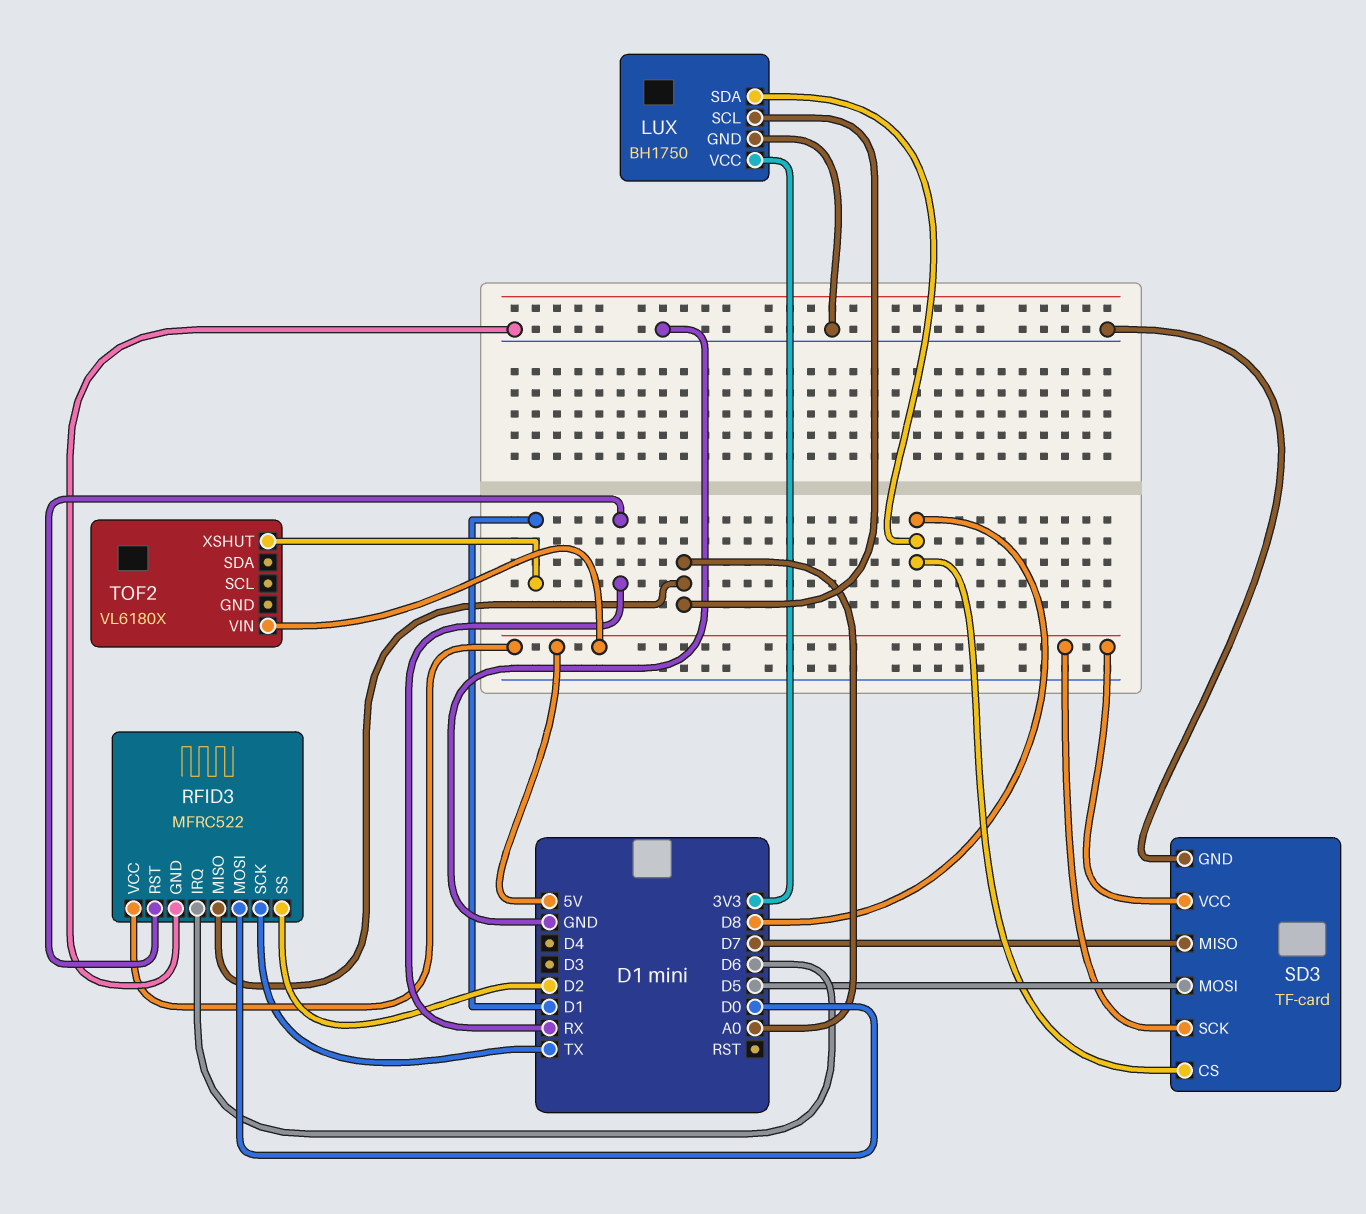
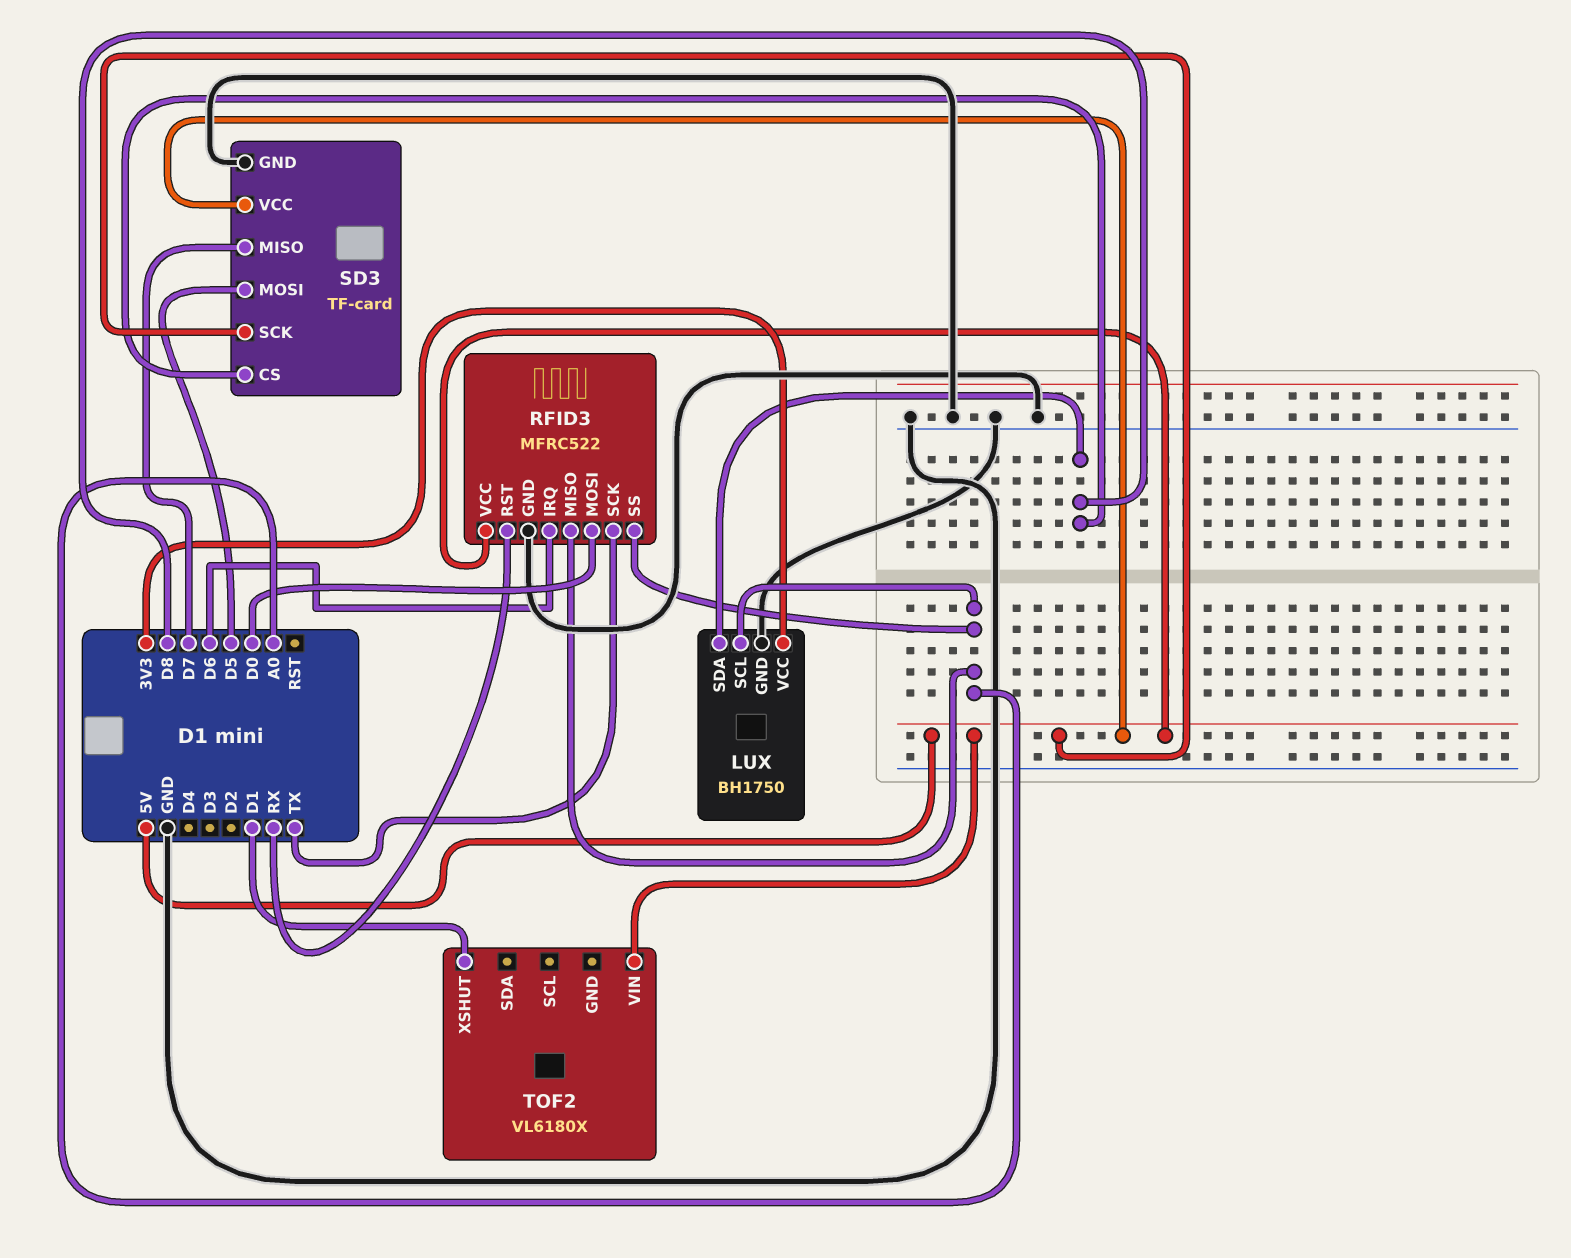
RFID3 pin SS: D2 -> A0

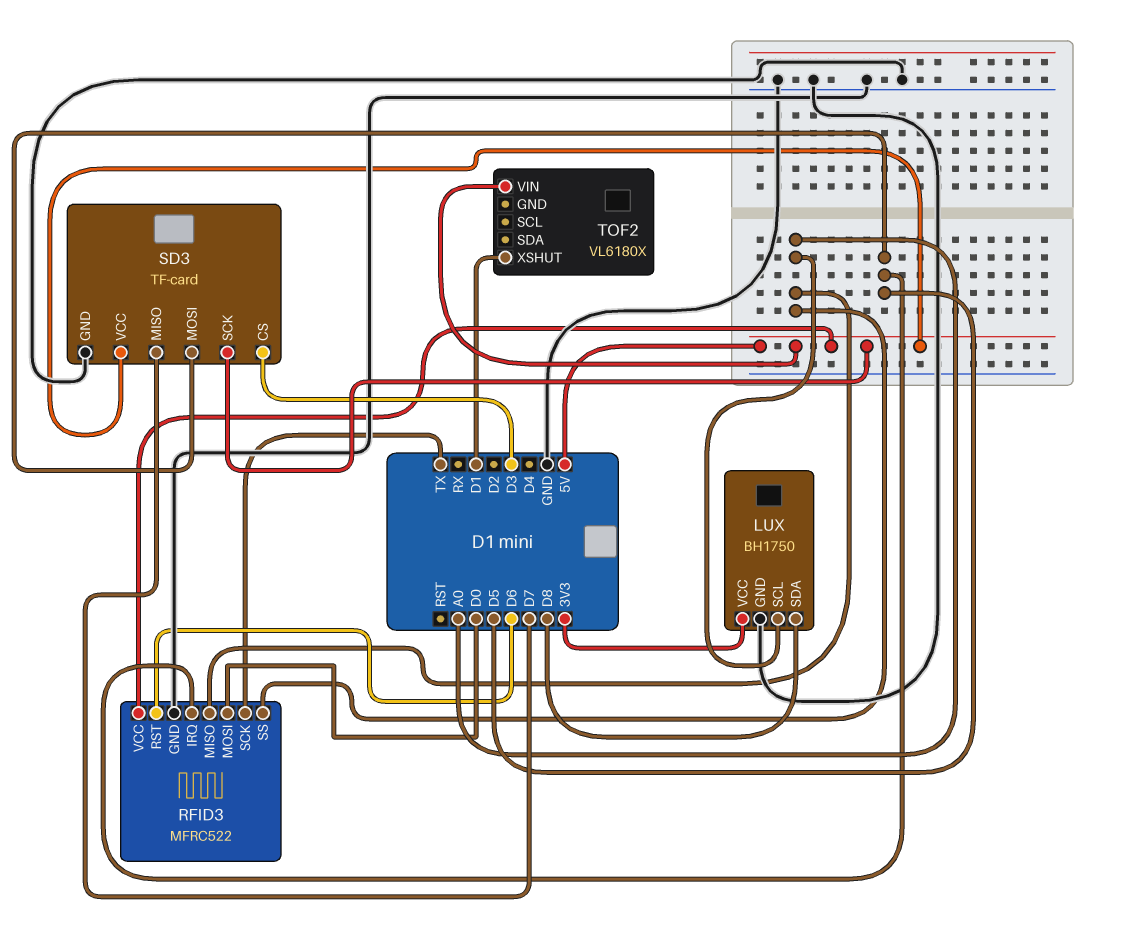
RFID3 pin IRQ: D6 -> D5
RFID3 pin RST: RX -> D6
SD3 pin CS: D8 -> D3

